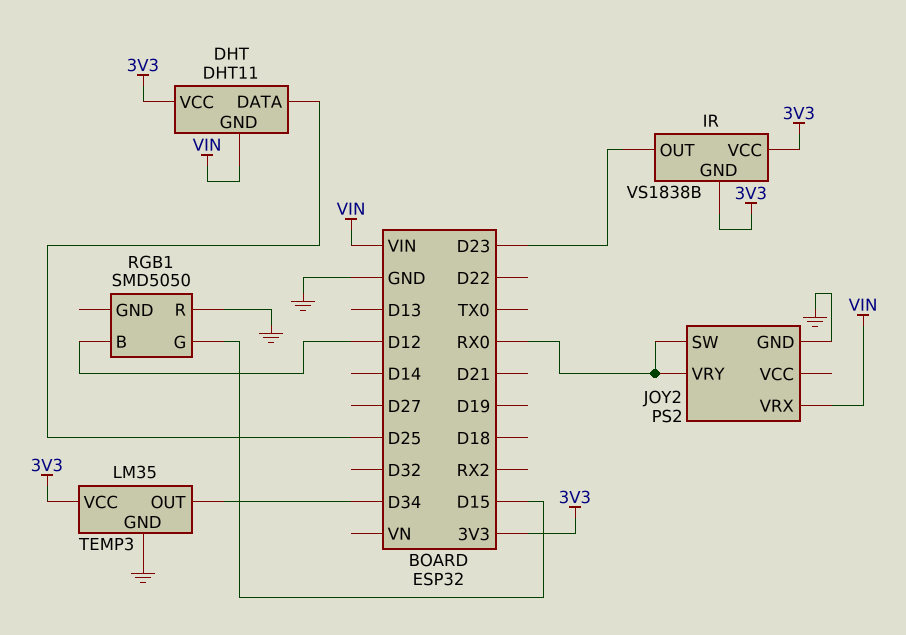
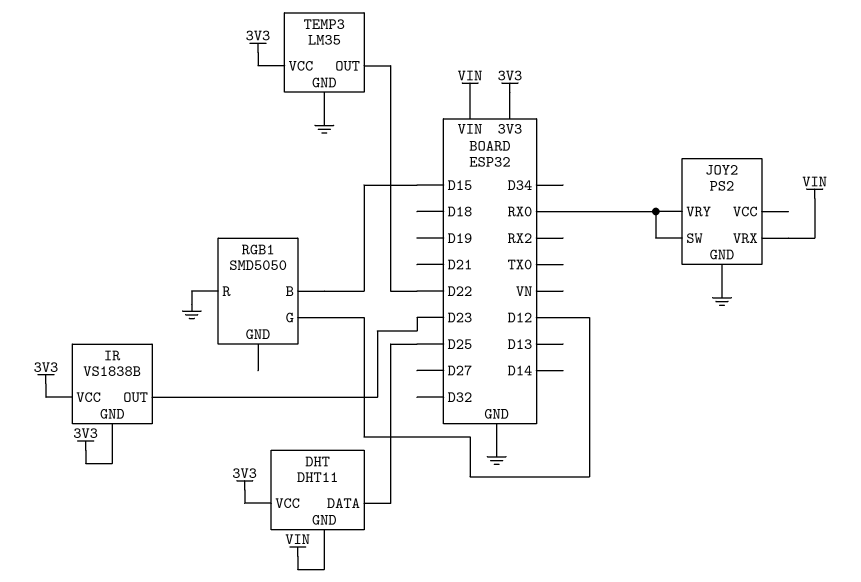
RGB1 pin B: D12 -> D15
RGB1 pin G: D15 -> D12
TEMP3 pin OUT: D34 -> D22

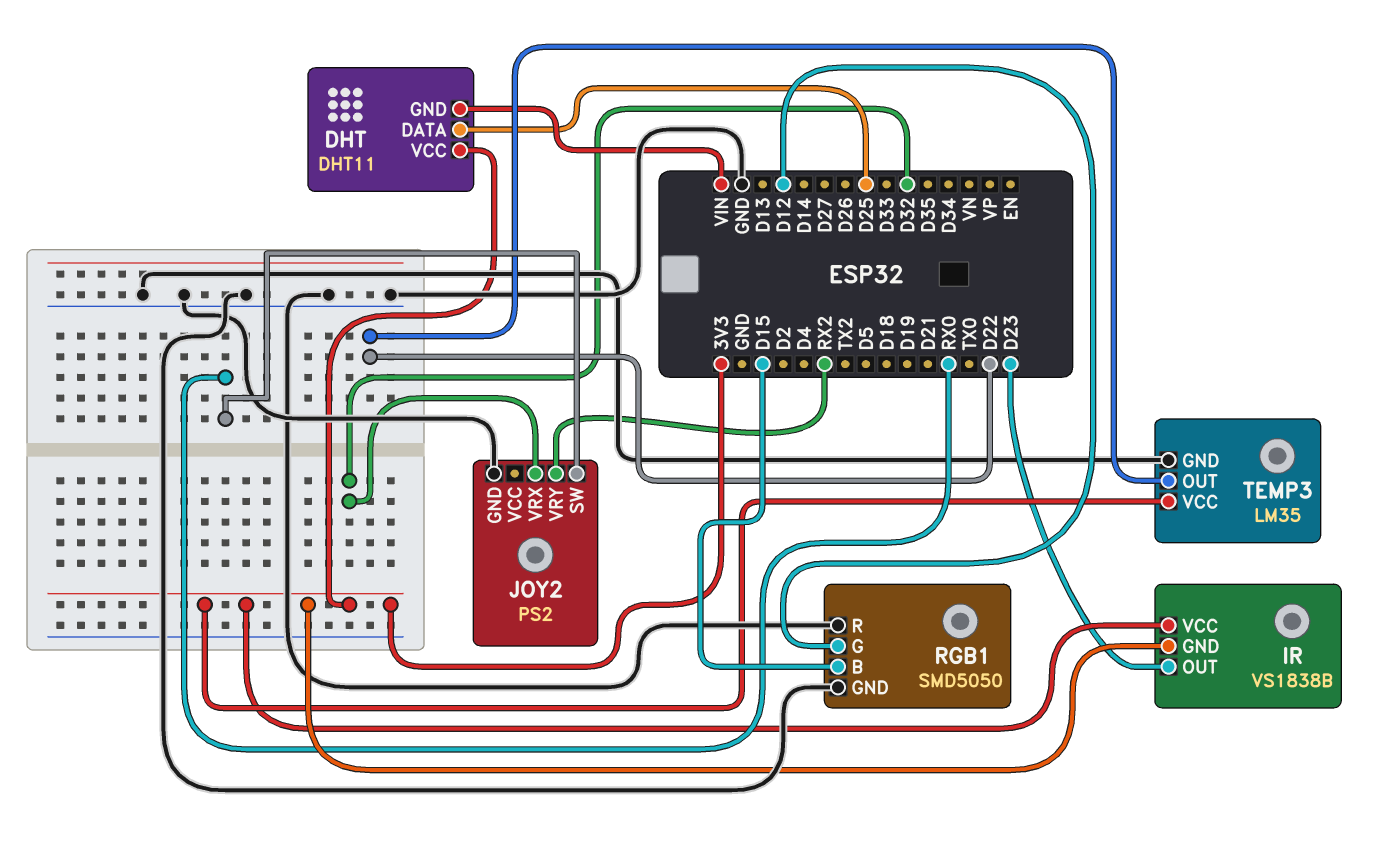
JOY2 pin VRX: VIN -> D32
JOY2 pin VRY: RX0 -> RX2
RGB1 pin GND: none -> GND

